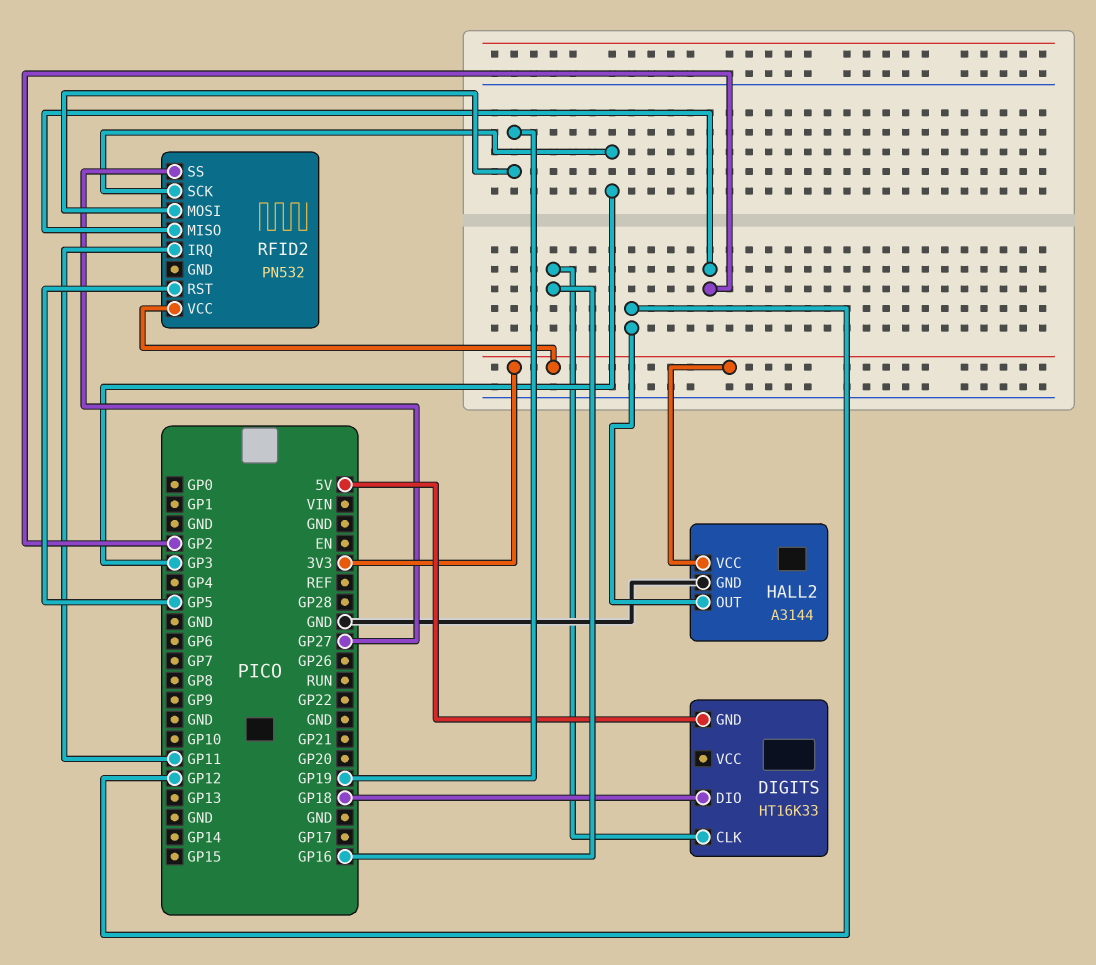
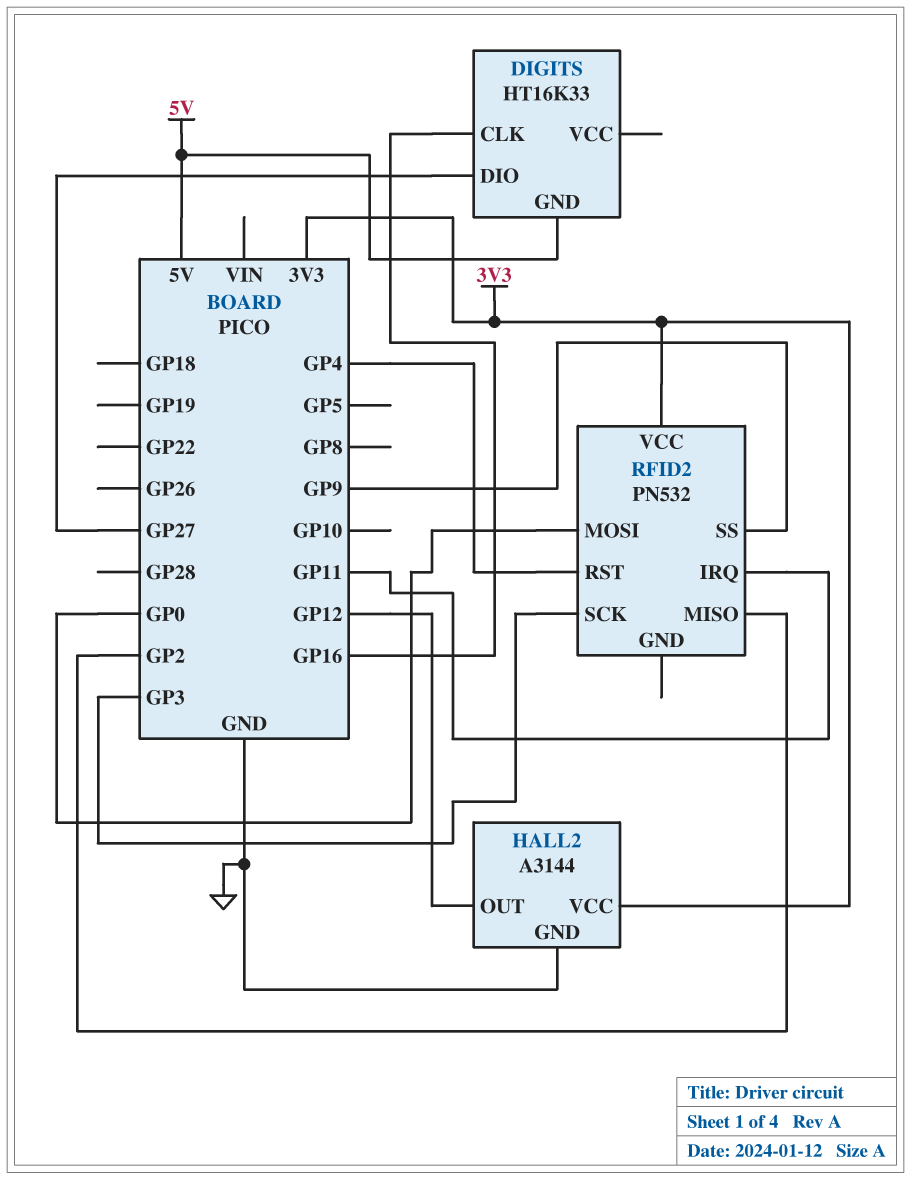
DIGITS pin DIO: GP18 -> GP27
RFID2 pin MOSI: GP19 -> GP0
RFID2 pin RST: GP5 -> GP4
RFID2 pin SS: GP27 -> GP9

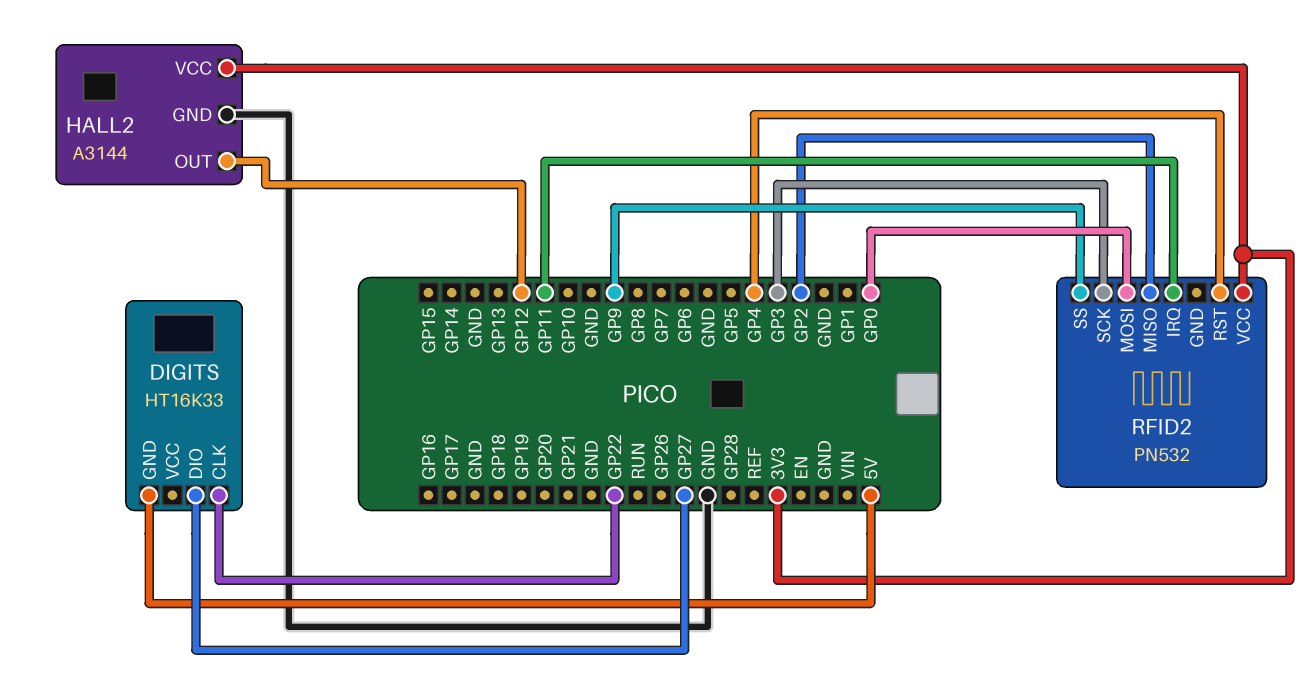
DIGITS pin CLK: GP16 -> GP22

